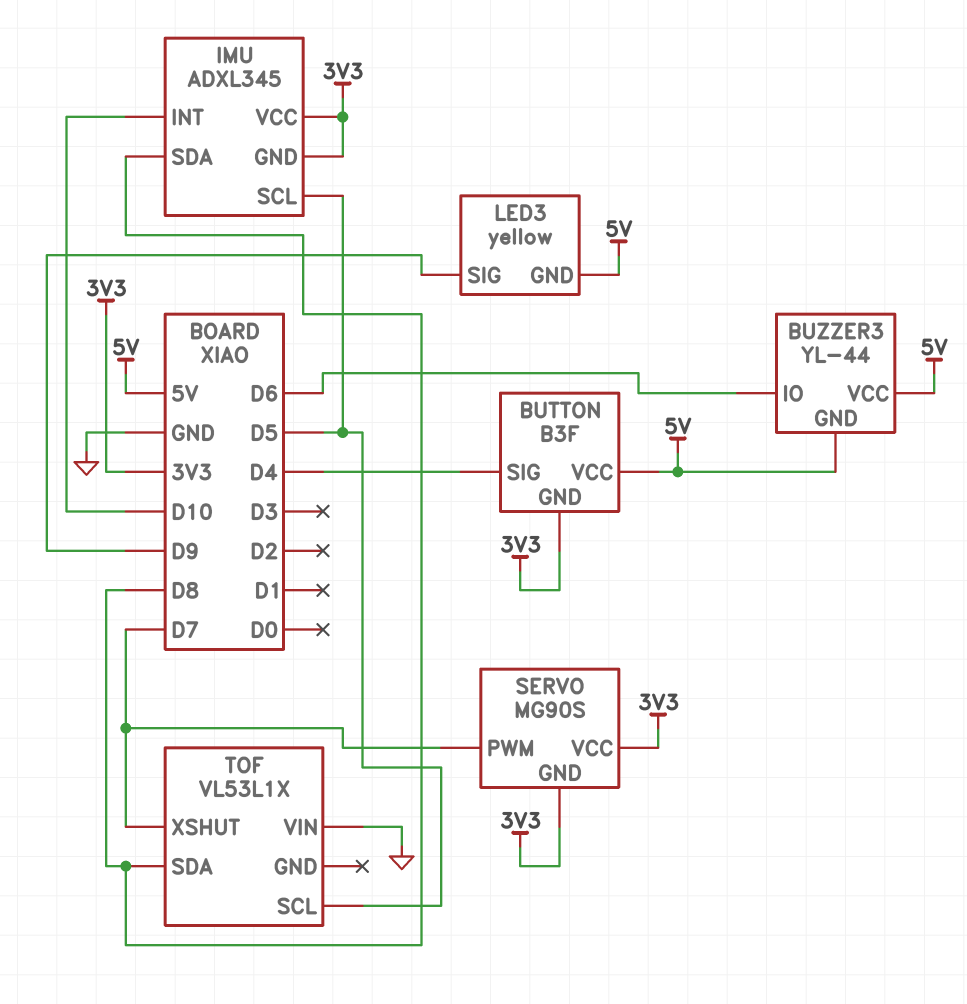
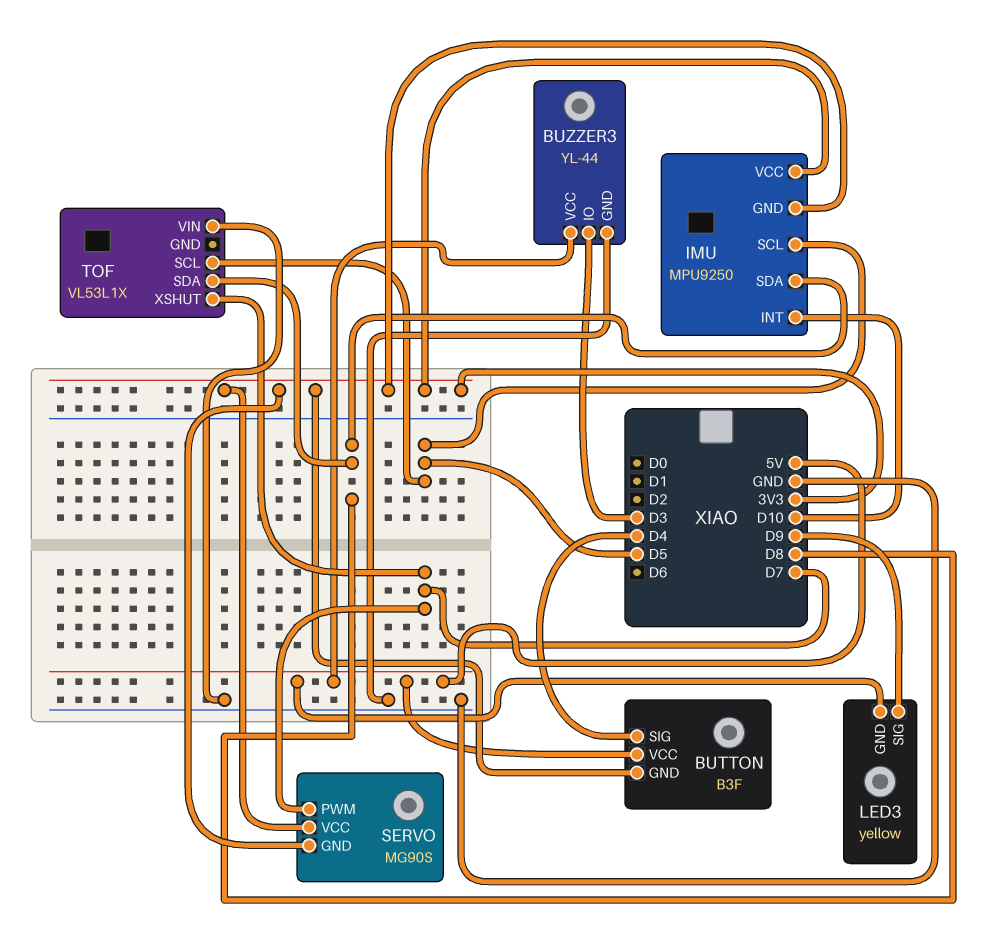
BUZZER3 pin GND: 5V -> GND
BUZZER3 pin IO: D6 -> D3
IMU: ADXL345 -> MPU9250

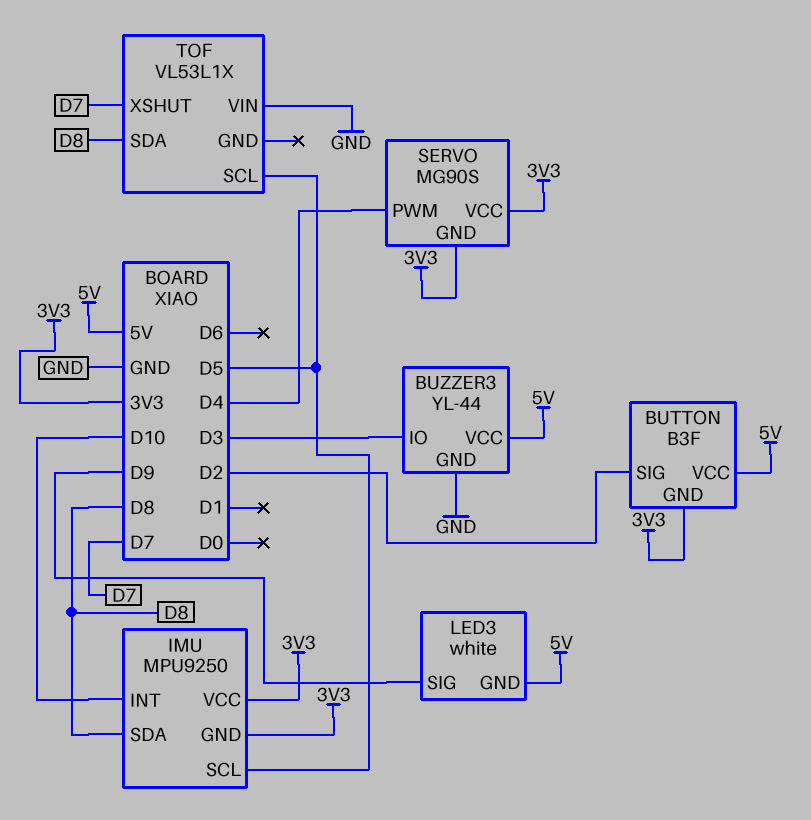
BUTTON pin SIG: D4 -> D2
LED3: yellow -> white
SERVO pin PWM: D7 -> D4

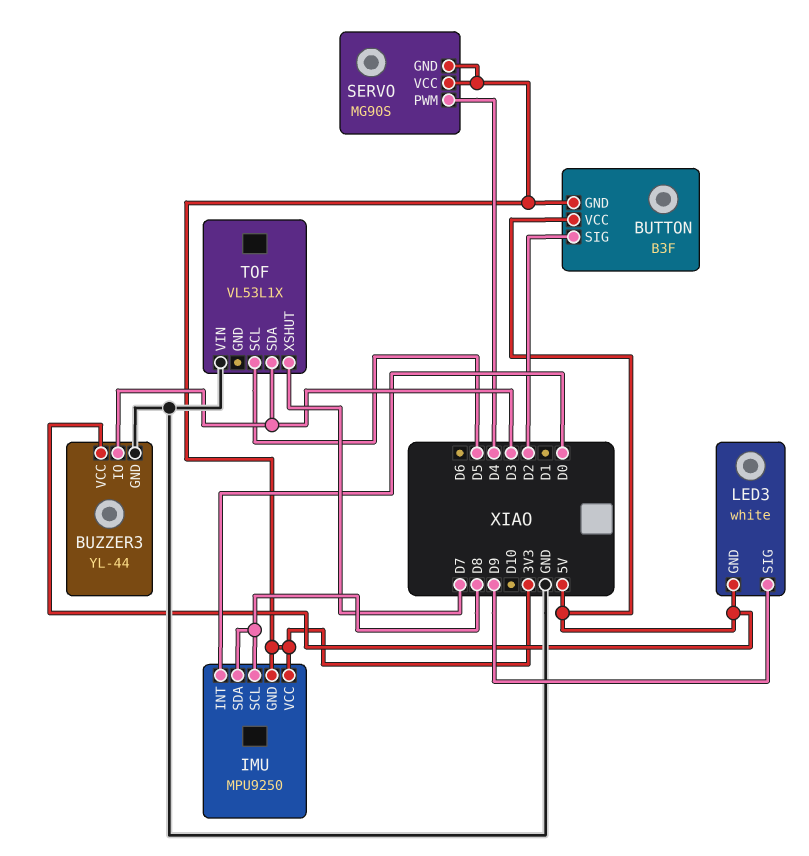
IMU pin INT: D10 -> D0
IMU pin SCL: D5 -> D8
TOF pin SDA: D8 -> D3

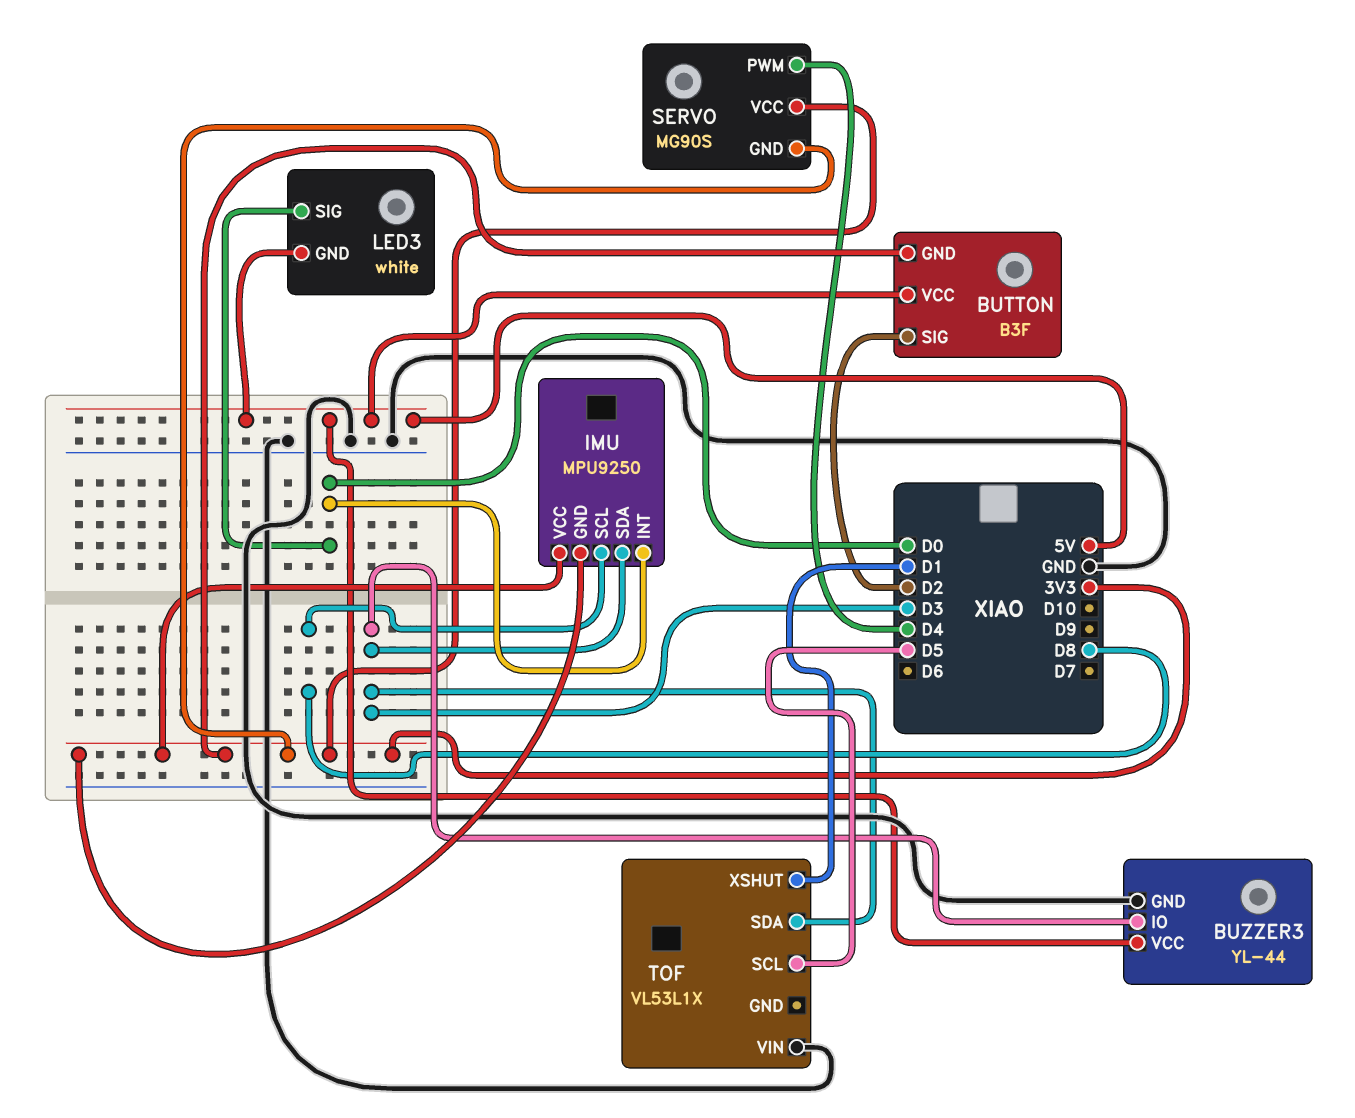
IMU pin SDA: D8 -> D3
LED3 pin SIG: D9 -> D0
TOF pin XSHUT: D7 -> D1

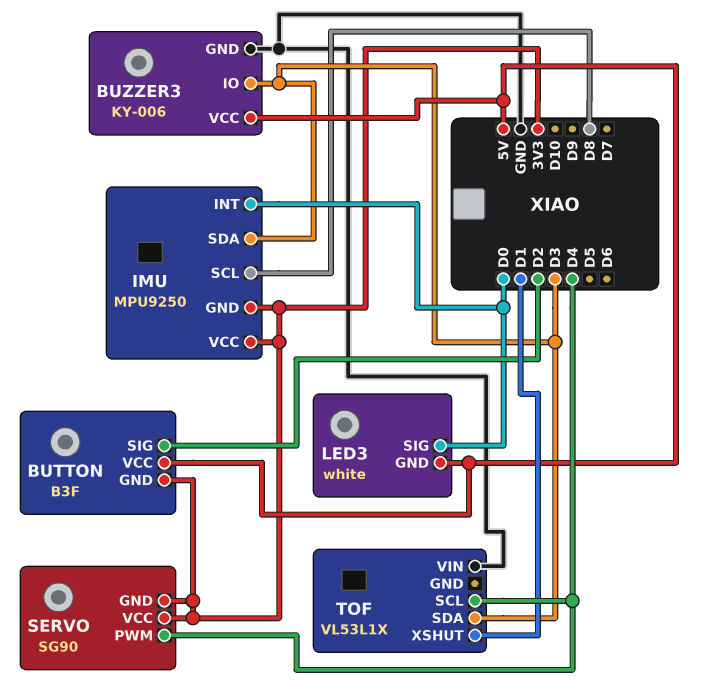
BUZZER3: YL-44 -> KY-006
SERVO: MG90S -> SG90
TOF pin SCL: D5 -> D4

